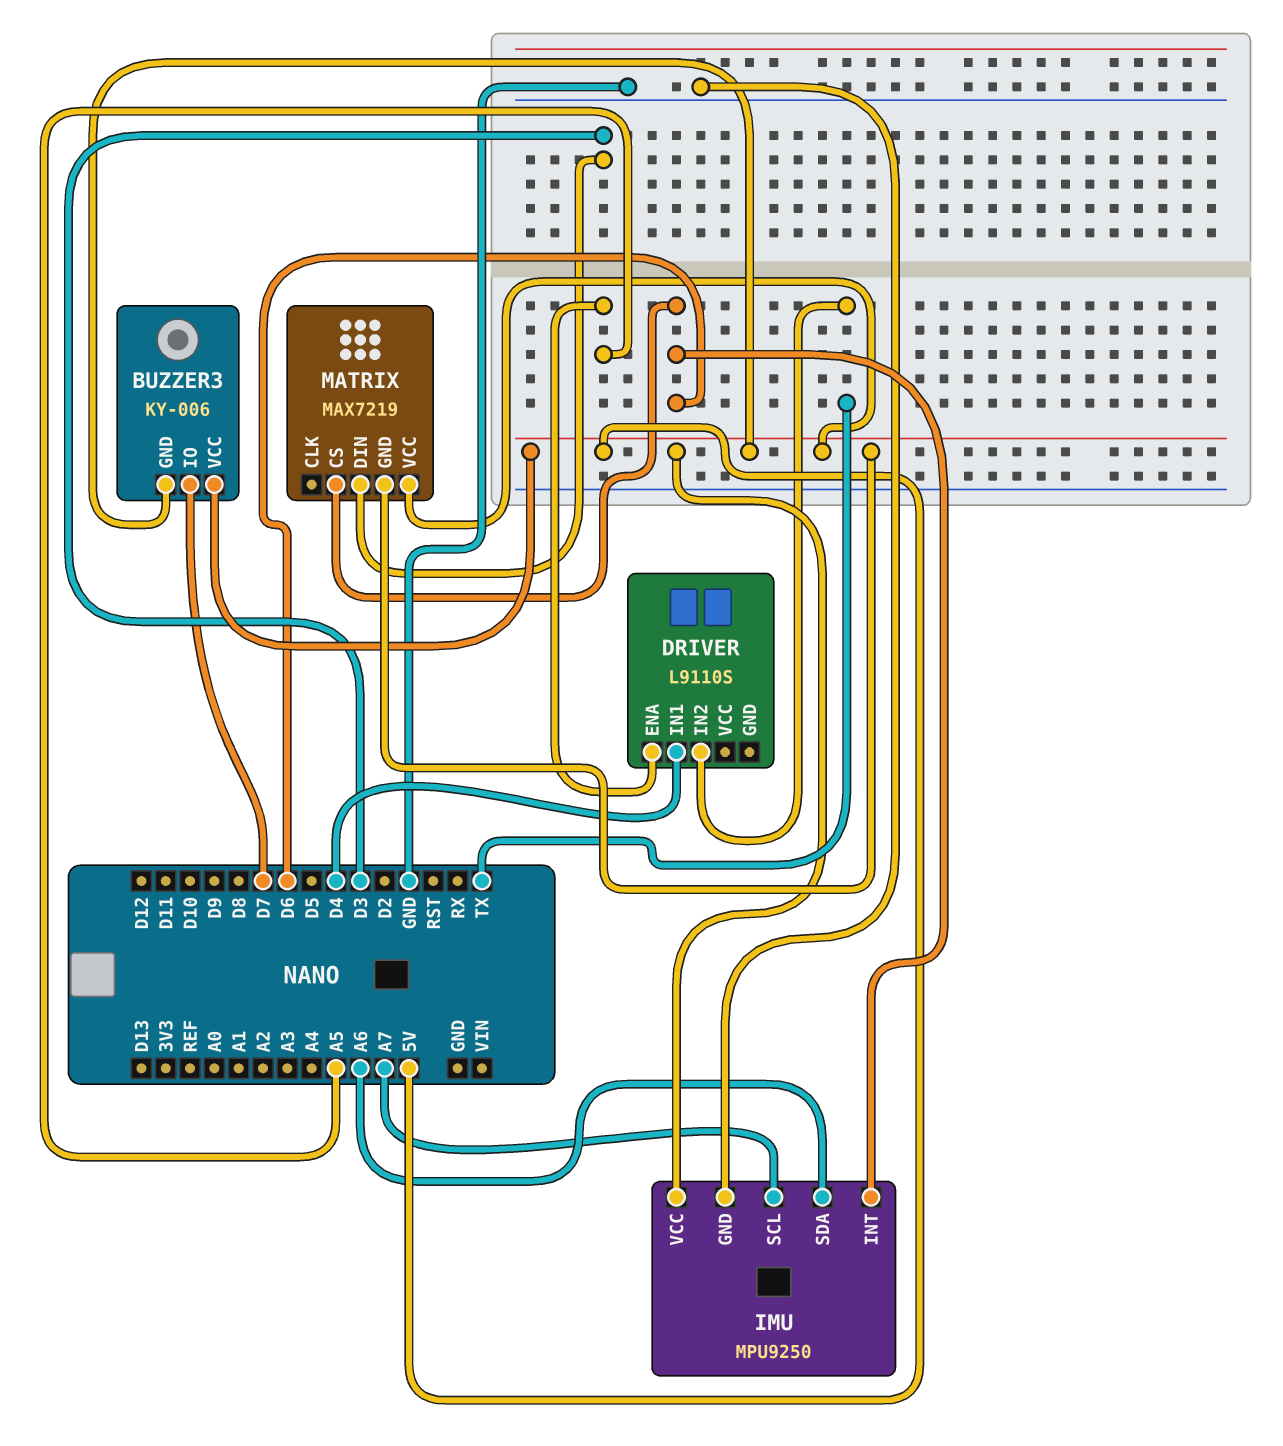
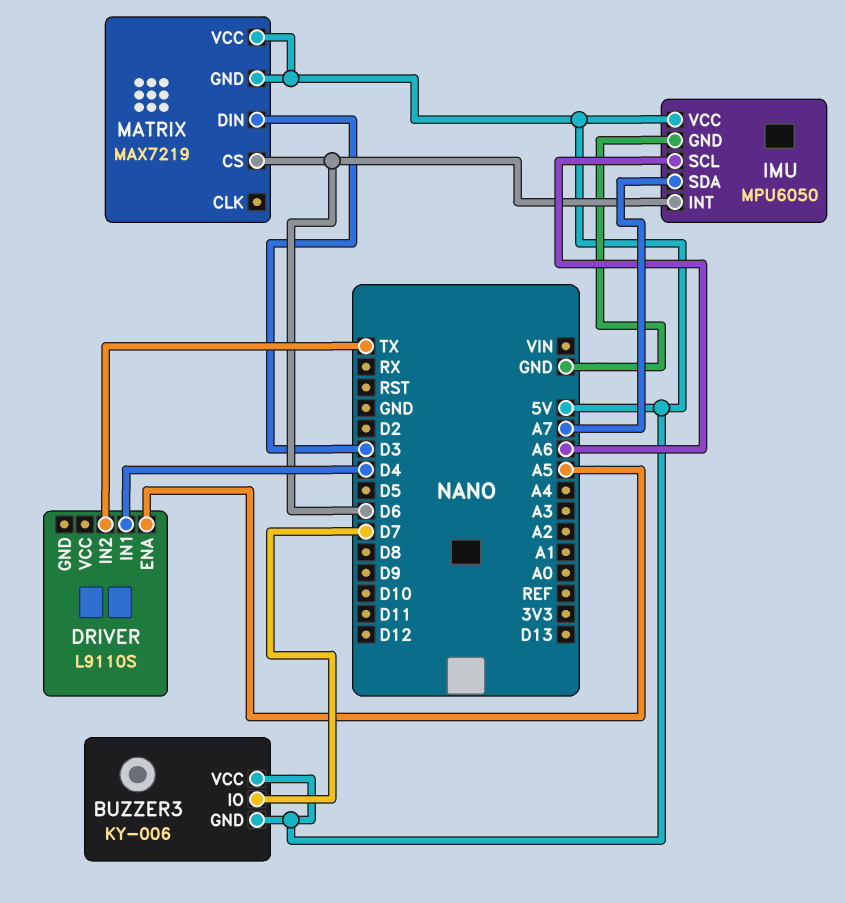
IMU: MPU9250 -> MPU6050
IMU pin SCL: A7 -> A6
IMU pin SDA: A6 -> A7

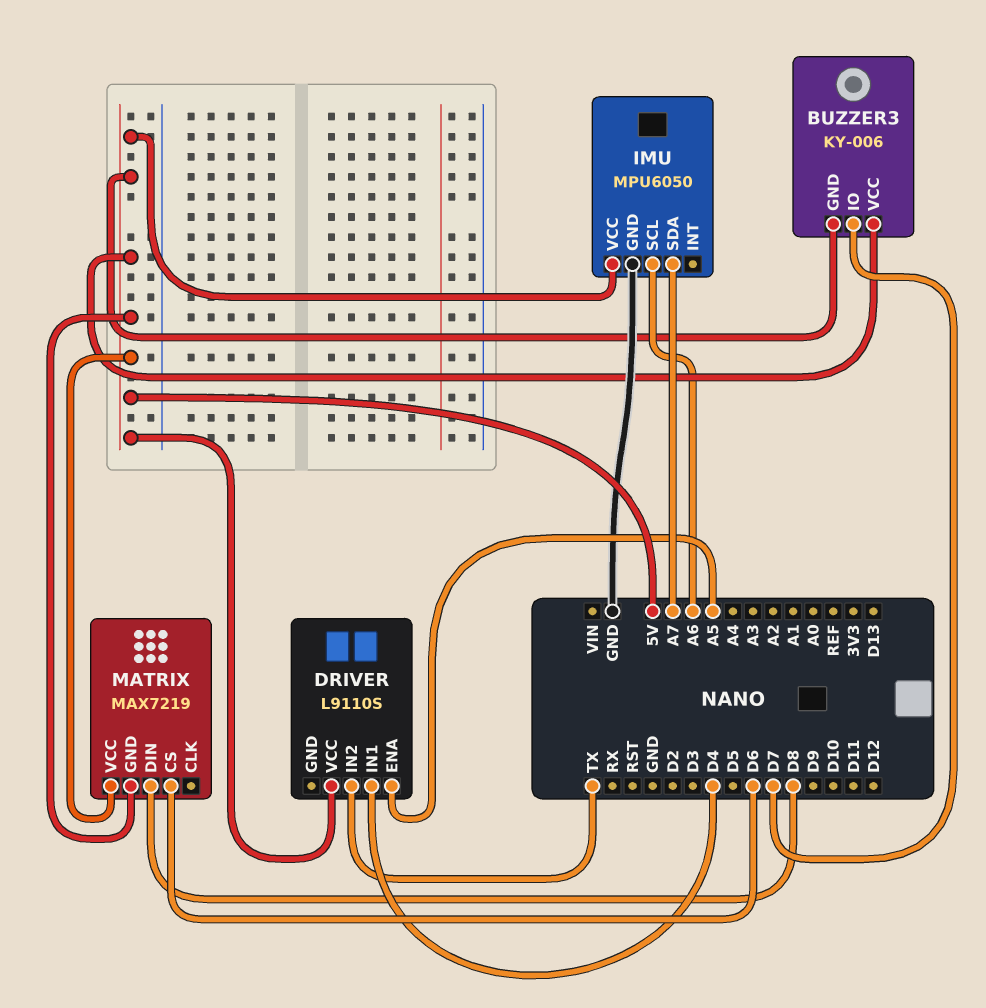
DRIVER pin VCC: none -> 5V
IMU pin INT: D6 -> none
MATRIX pin DIN: D3 -> D8

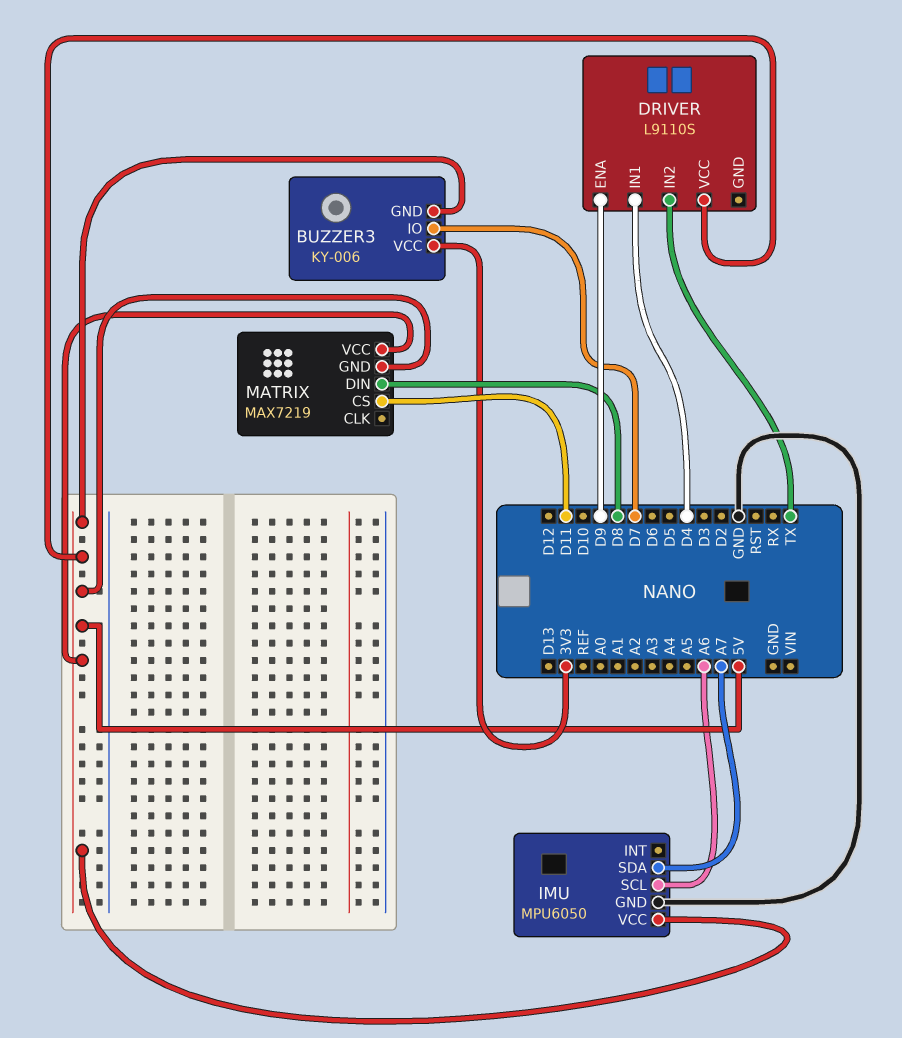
BUZZER3 pin VCC: 5V -> 3V3
DRIVER pin ENA: A5 -> D9
MATRIX pin CS: D6 -> D11

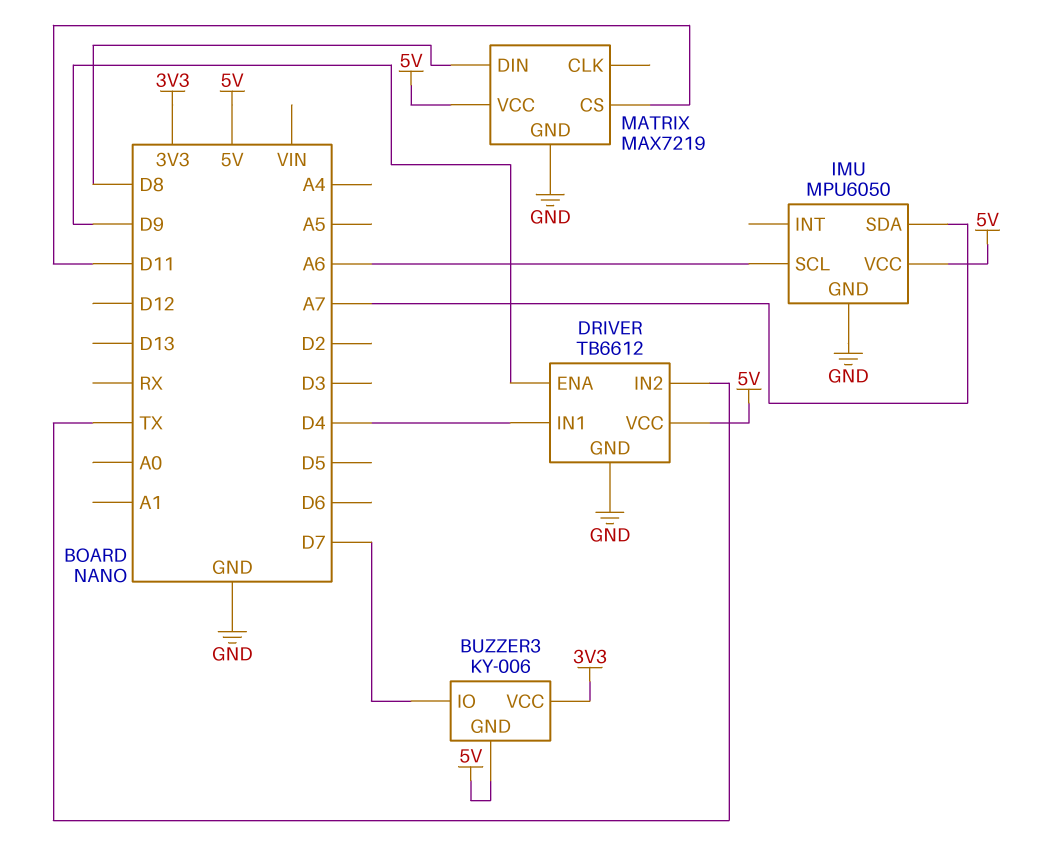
DRIVER: L9110S -> TB6612
DRIVER pin GND: none -> GND
MATRIX pin GND: 5V -> GND

